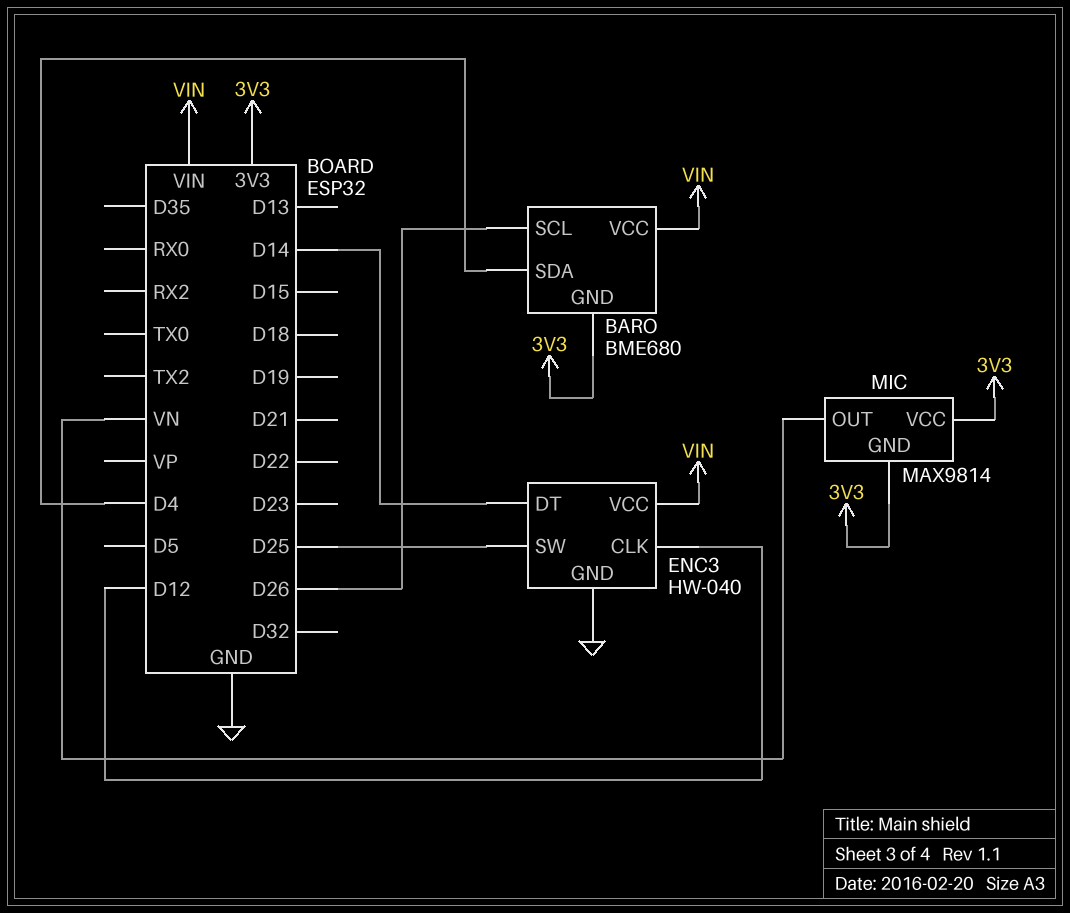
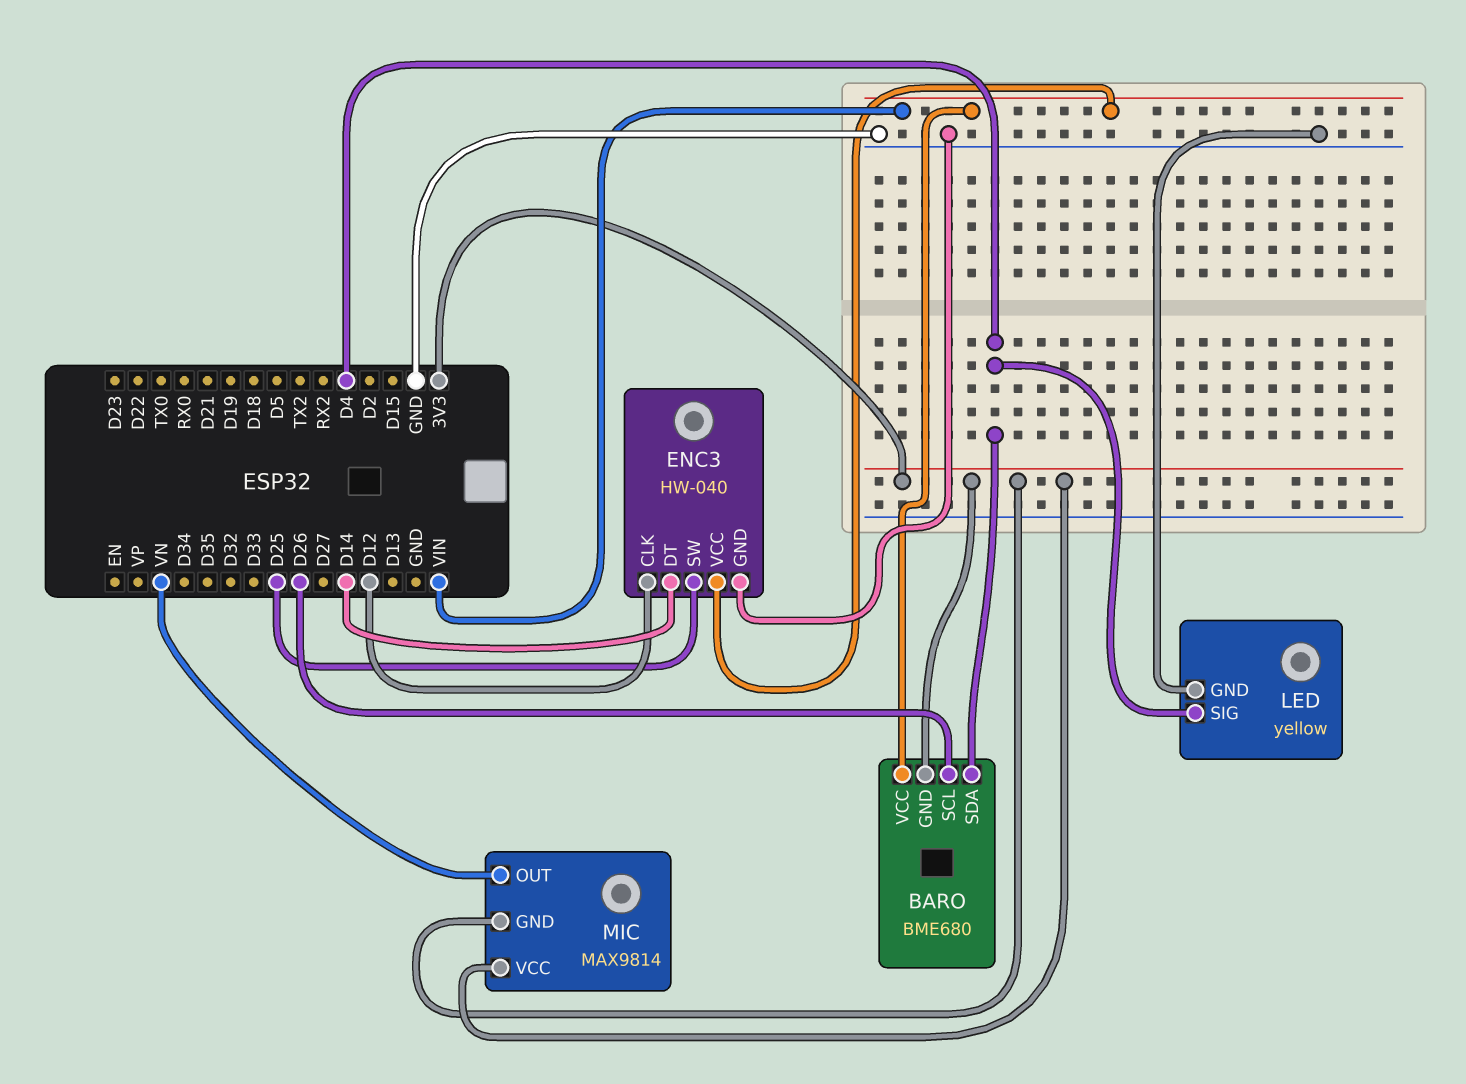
LED: none -> yellow
LED pin GND: none -> GND
LED pin SIG: none -> D4

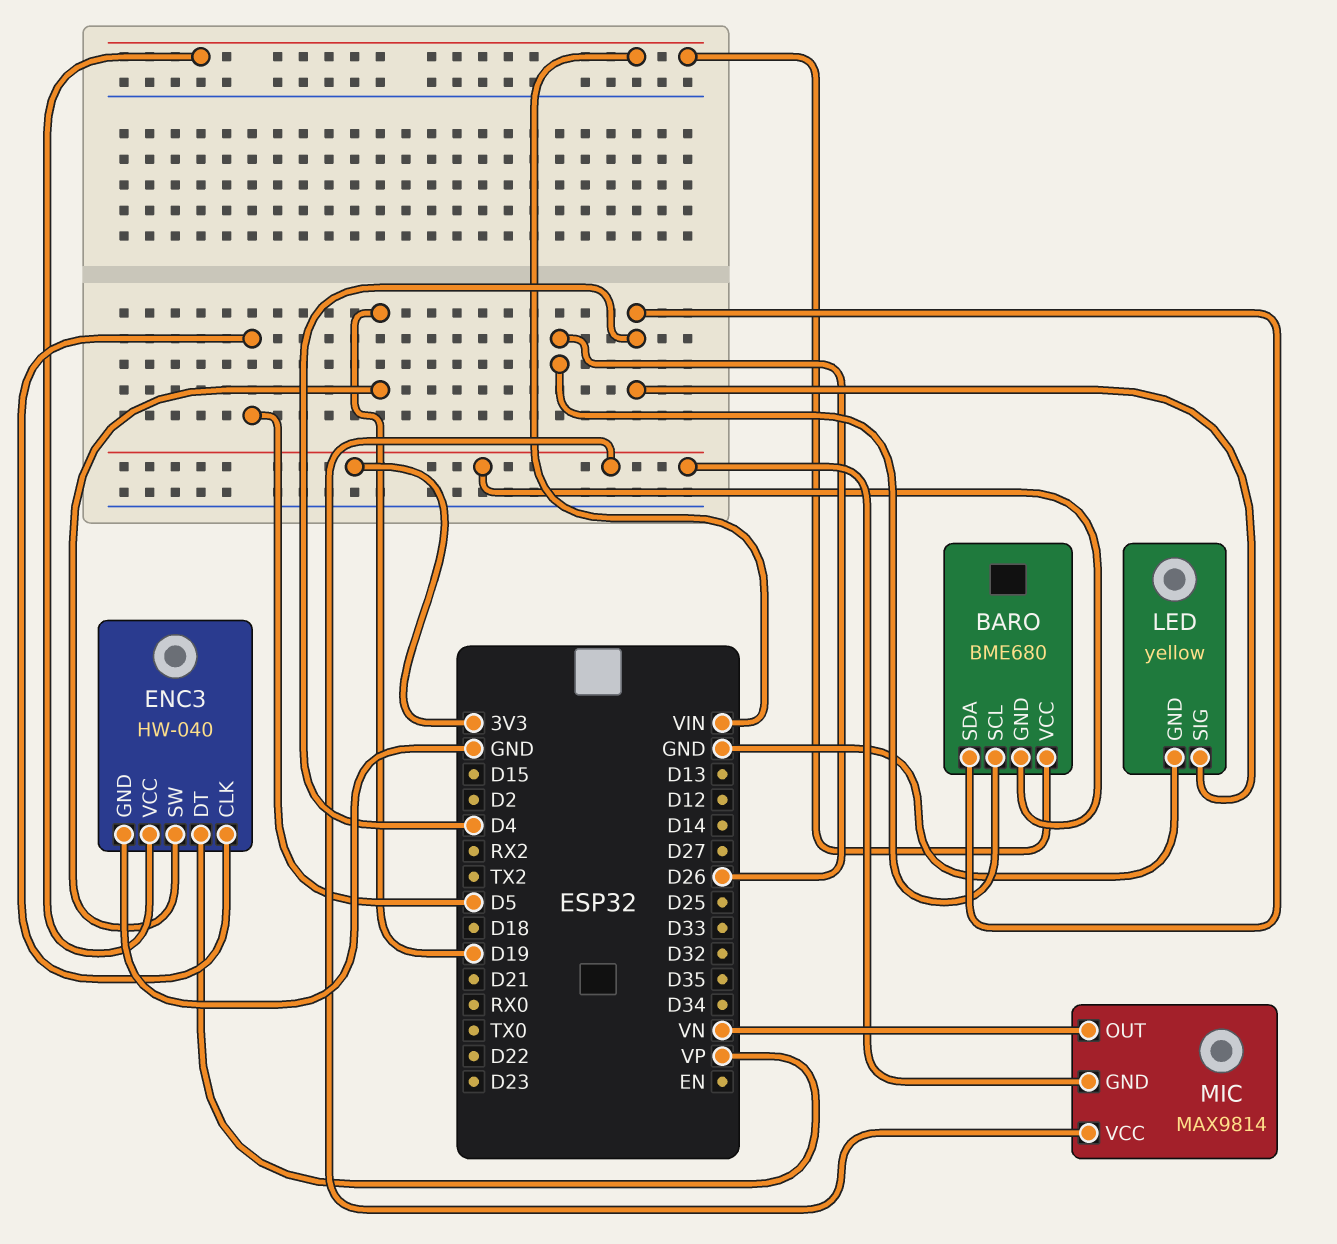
ENC3 pin CLK: D12 -> D5
ENC3 pin DT: D14 -> VP
ENC3 pin SW: D25 -> D19

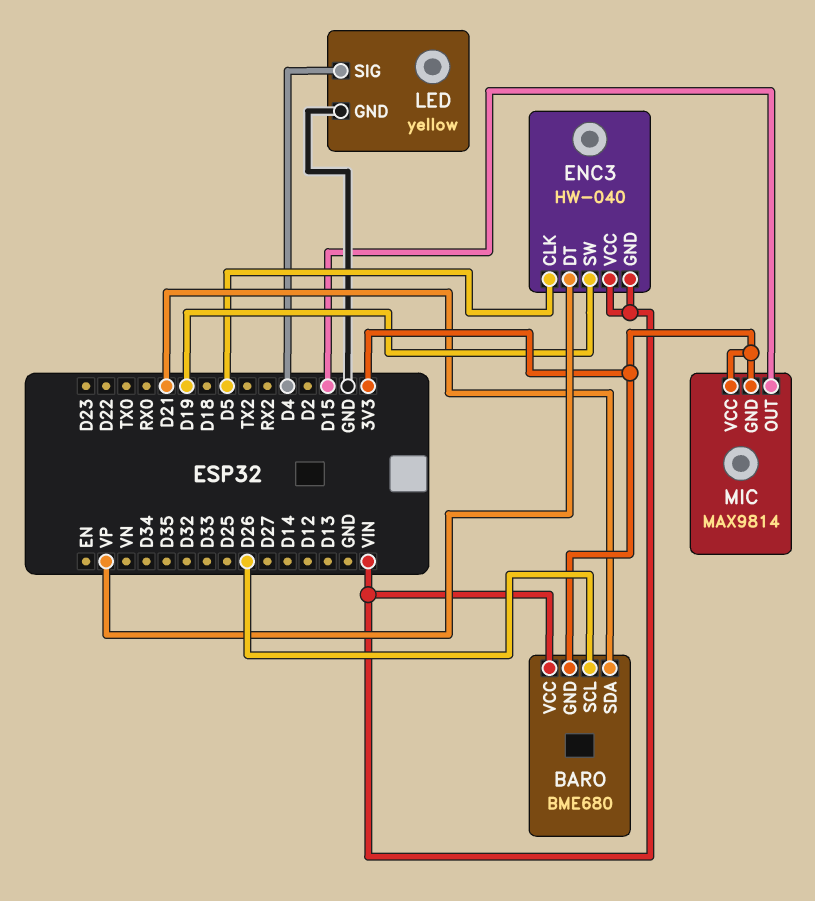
BARO pin SDA: D4 -> D21
ENC3 pin GND: GND -> VIN
MIC pin OUT: VN -> D15

